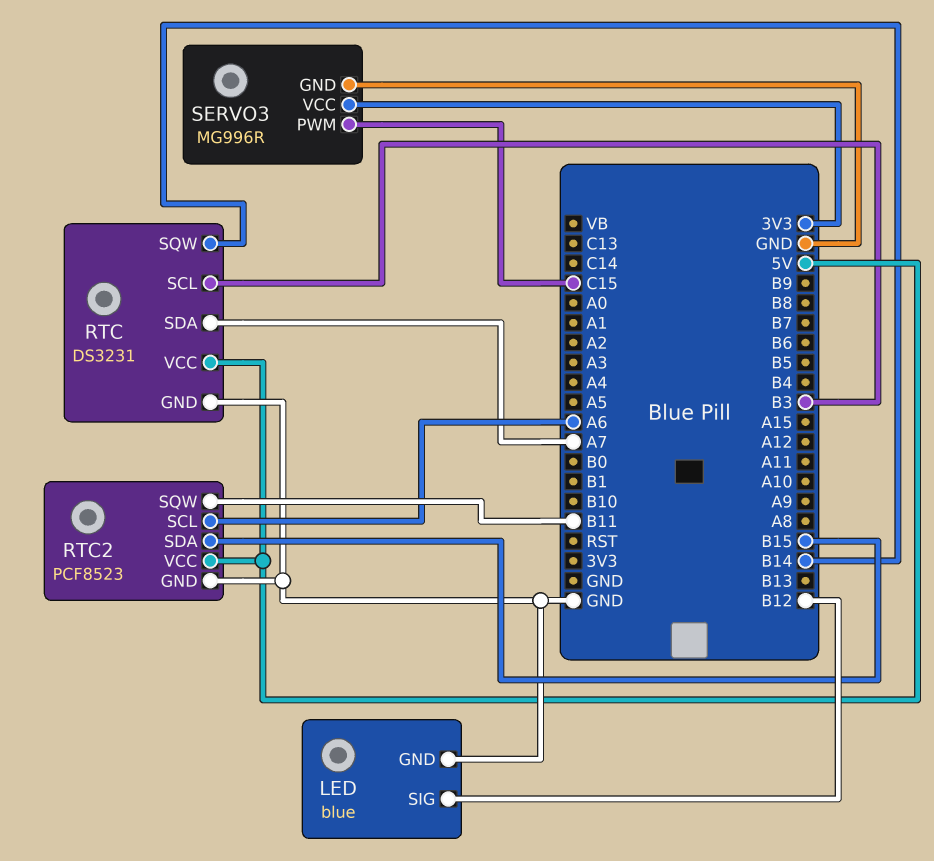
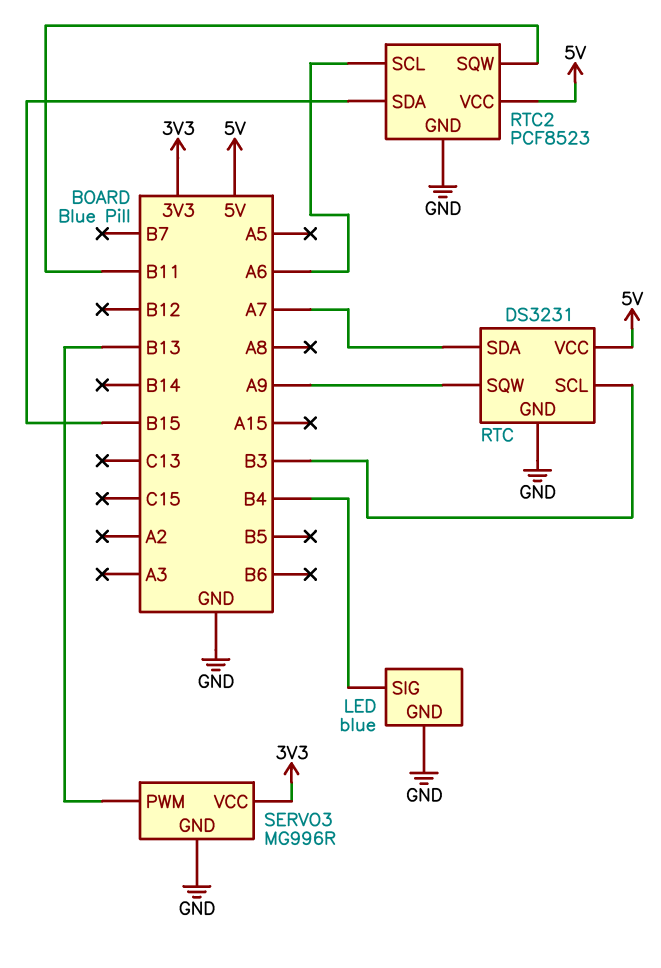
LED pin SIG: B12 -> B4
RTC pin SQW: B14 -> A9
SERVO3 pin PWM: C15 -> B13

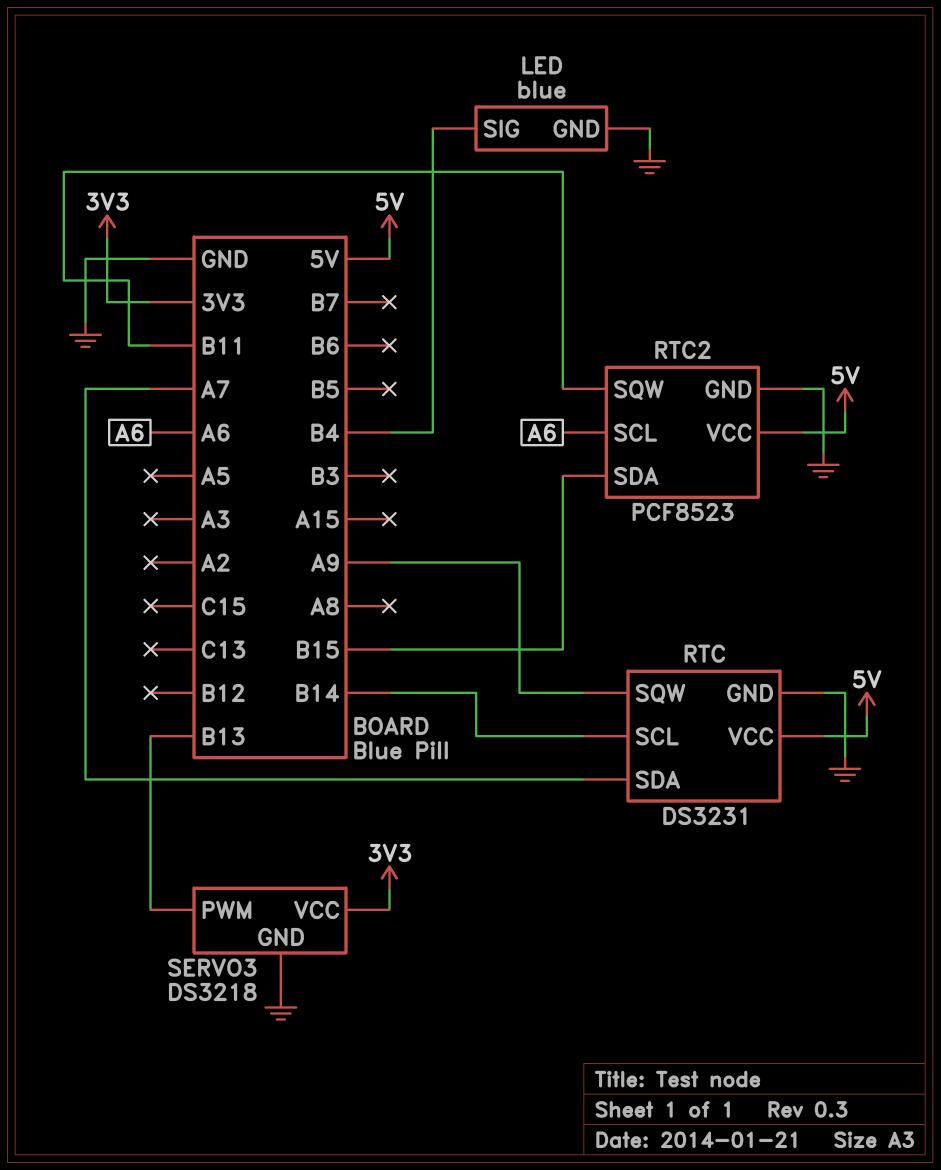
RTC pin SCL: B3 -> B14
SERVO3: MG996R -> DS3218

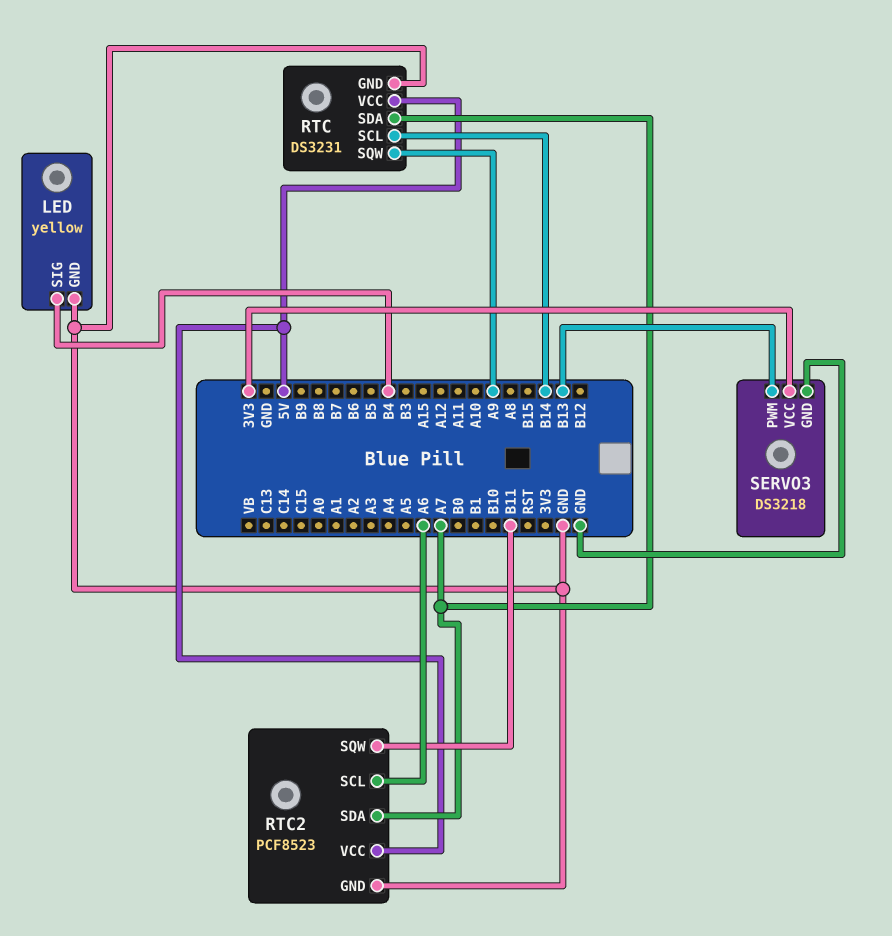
LED: blue -> yellow
RTC2 pin SDA: B15 -> A7

